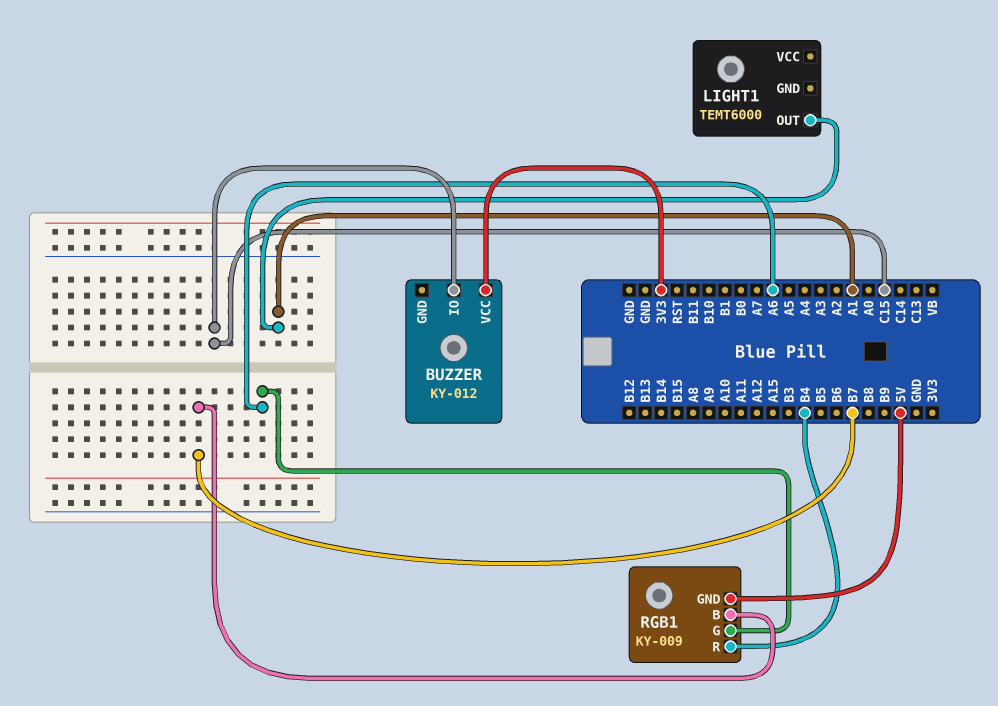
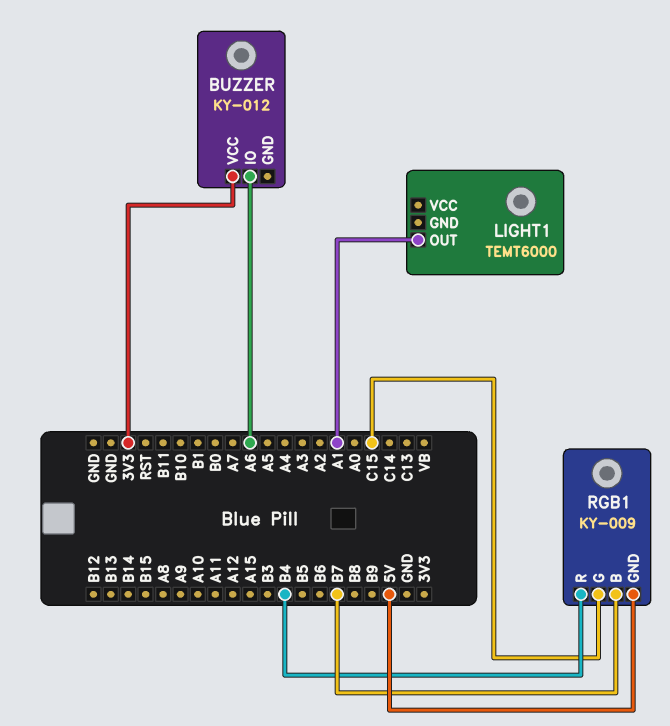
BUZZER pin IO: C15 -> A6
RGB1 pin G: A6 -> C15

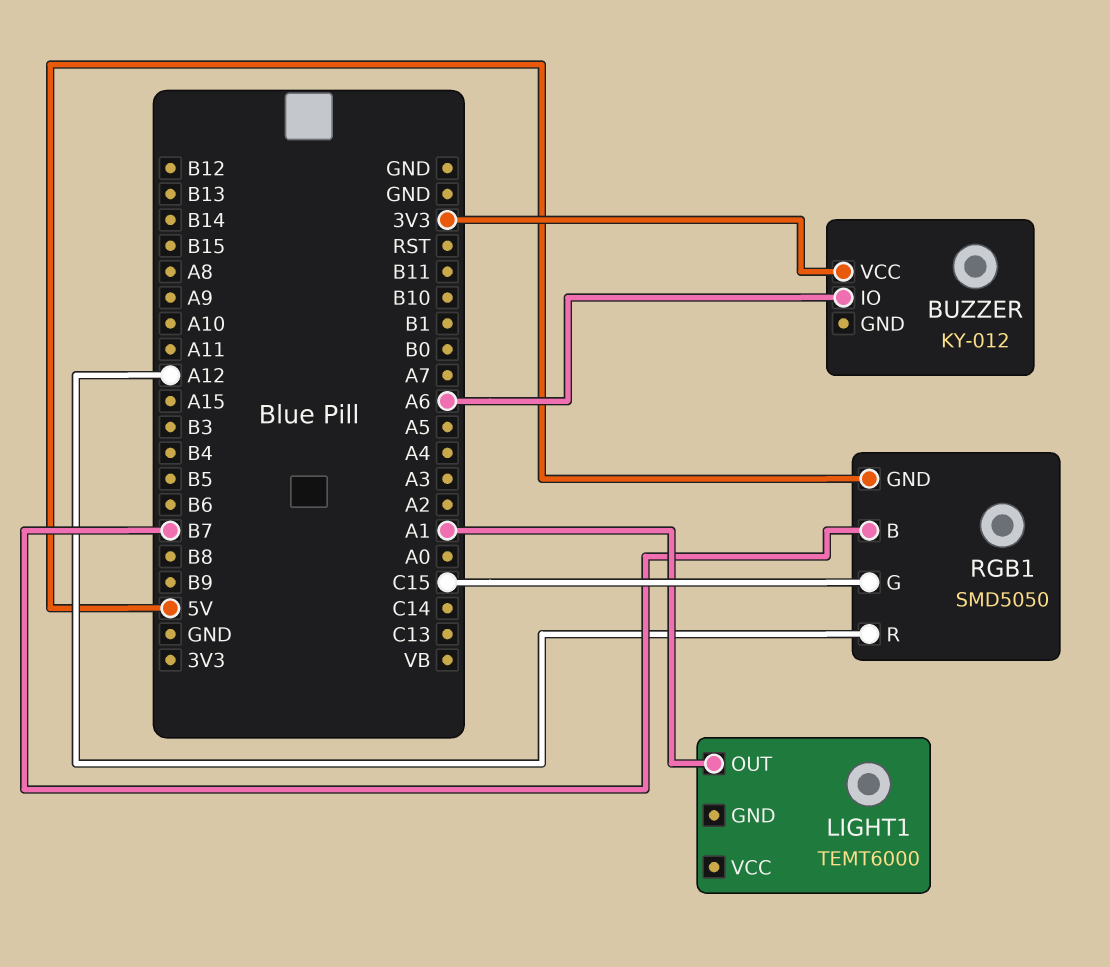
RGB1: KY-009 -> SMD5050
RGB1 pin R: B4 -> A12

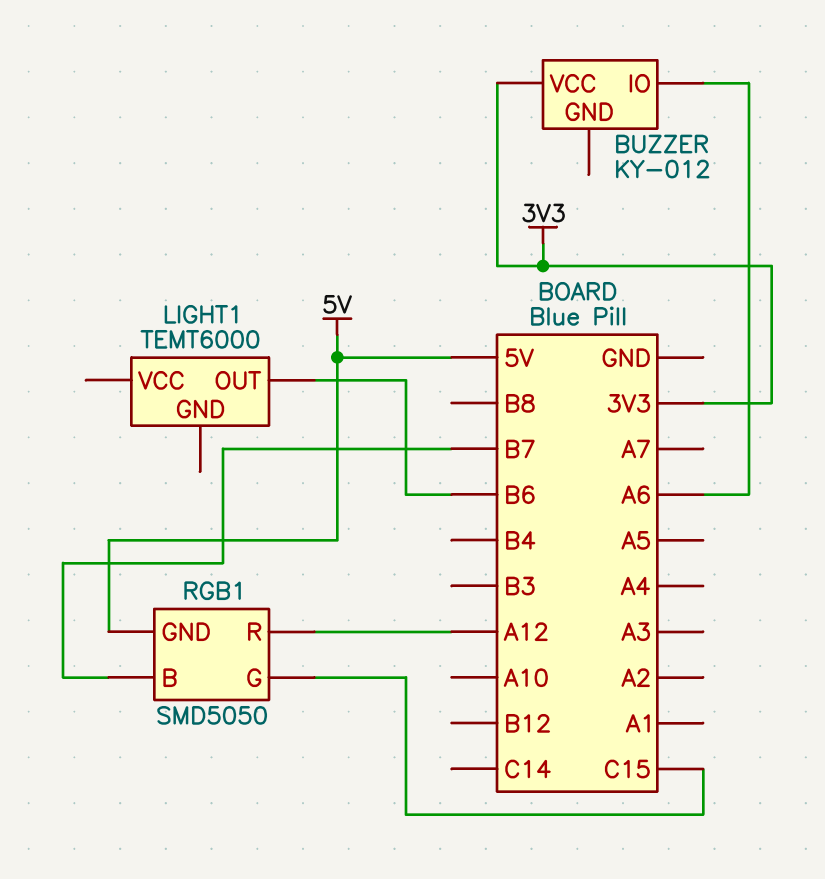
LIGHT1 pin OUT: A1 -> B6

